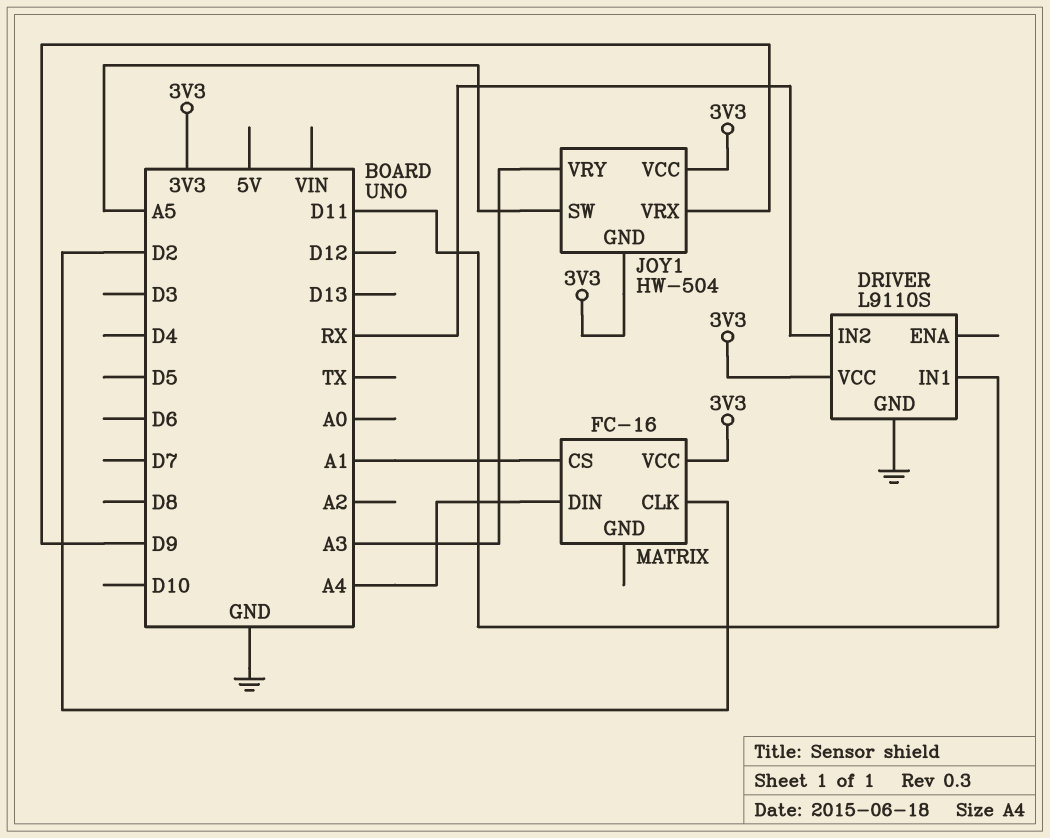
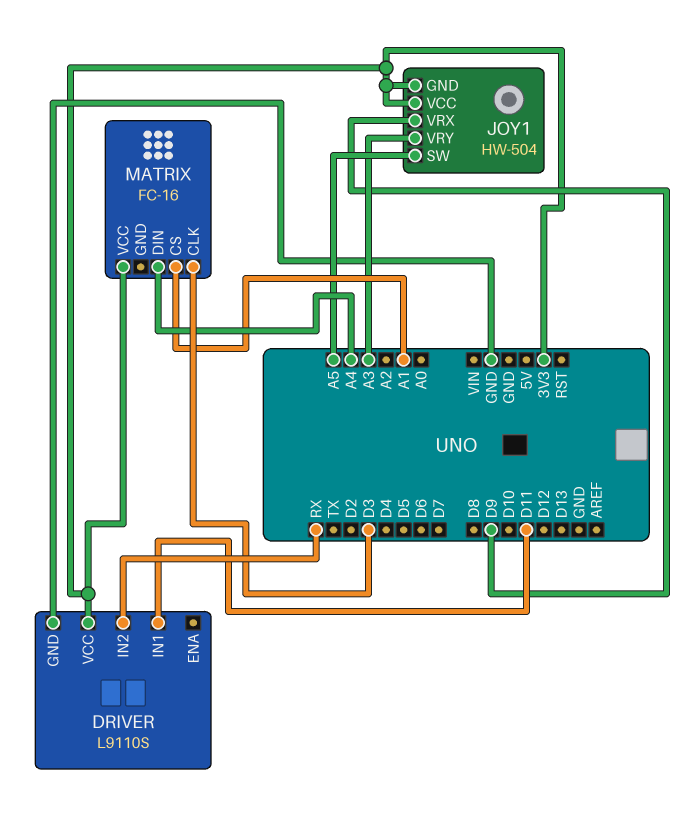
MATRIX pin CLK: D2 -> D3

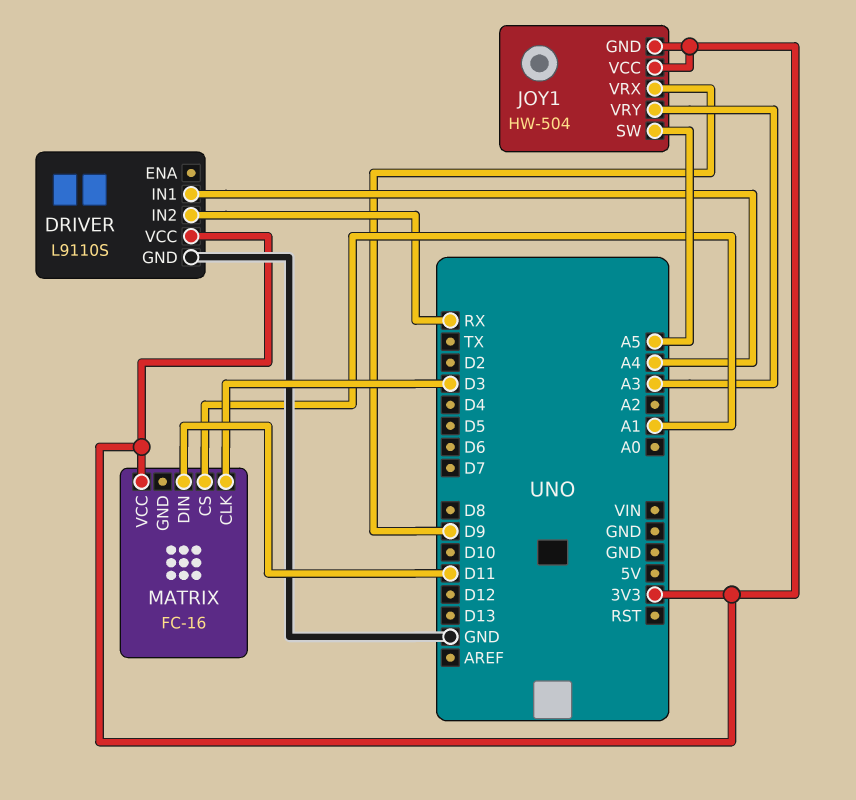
DRIVER pin IN1: D11 -> A4
MATRIX pin DIN: A4 -> D11

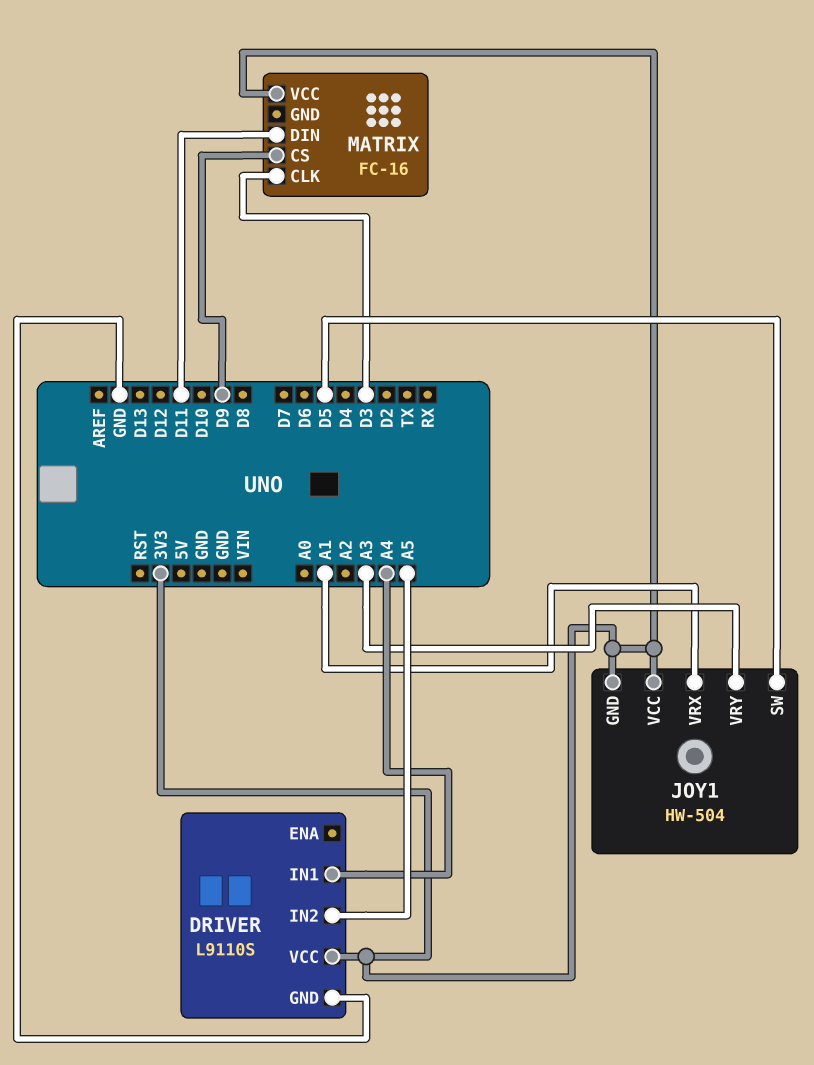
DRIVER pin IN2: RX -> A5
JOY1 pin SW: A5 -> D5
JOY1 pin VRX: D9 -> A1
MATRIX pin CS: A1 -> D9

